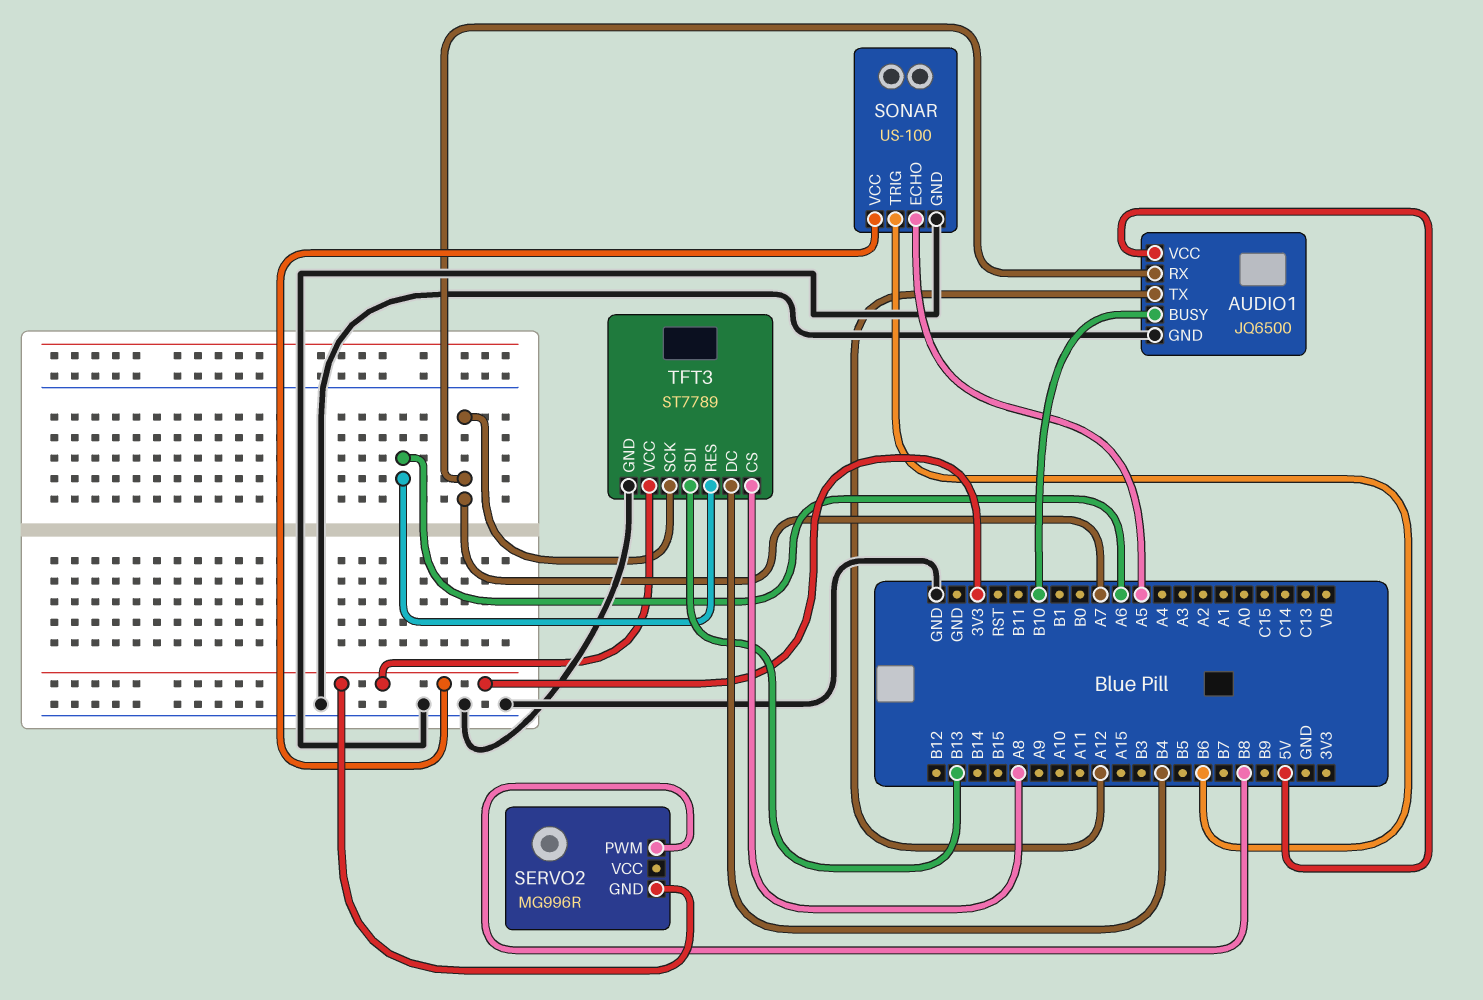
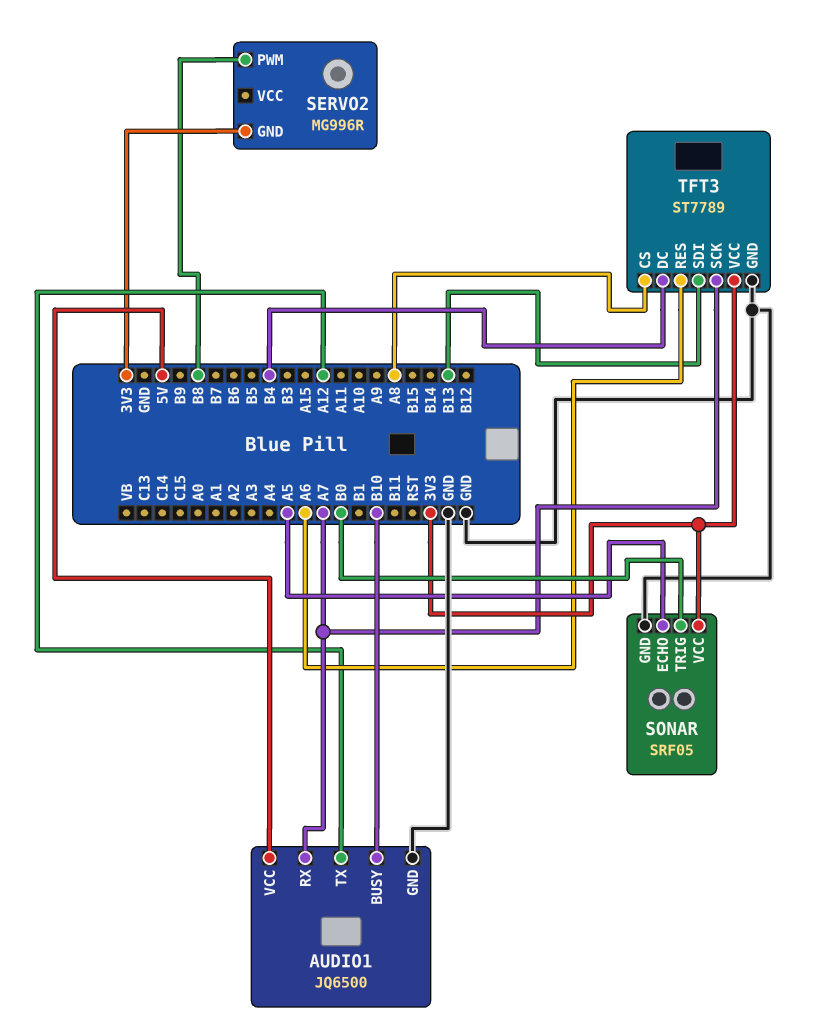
SONAR: US-100 -> SRF05
SONAR pin TRIG: B6 -> B0

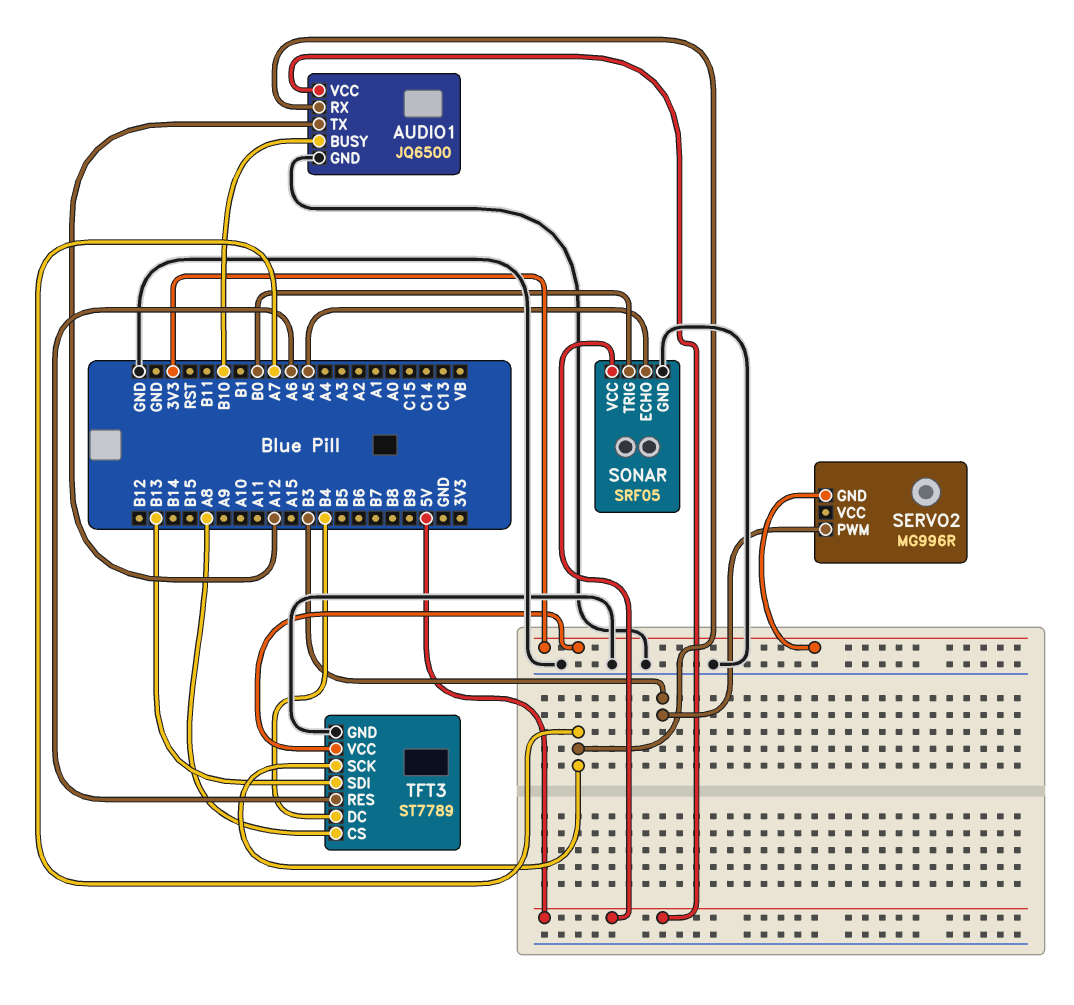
SERVO2 pin PWM: B8 -> B3
SONAR pin VCC: 3V3 -> 5V

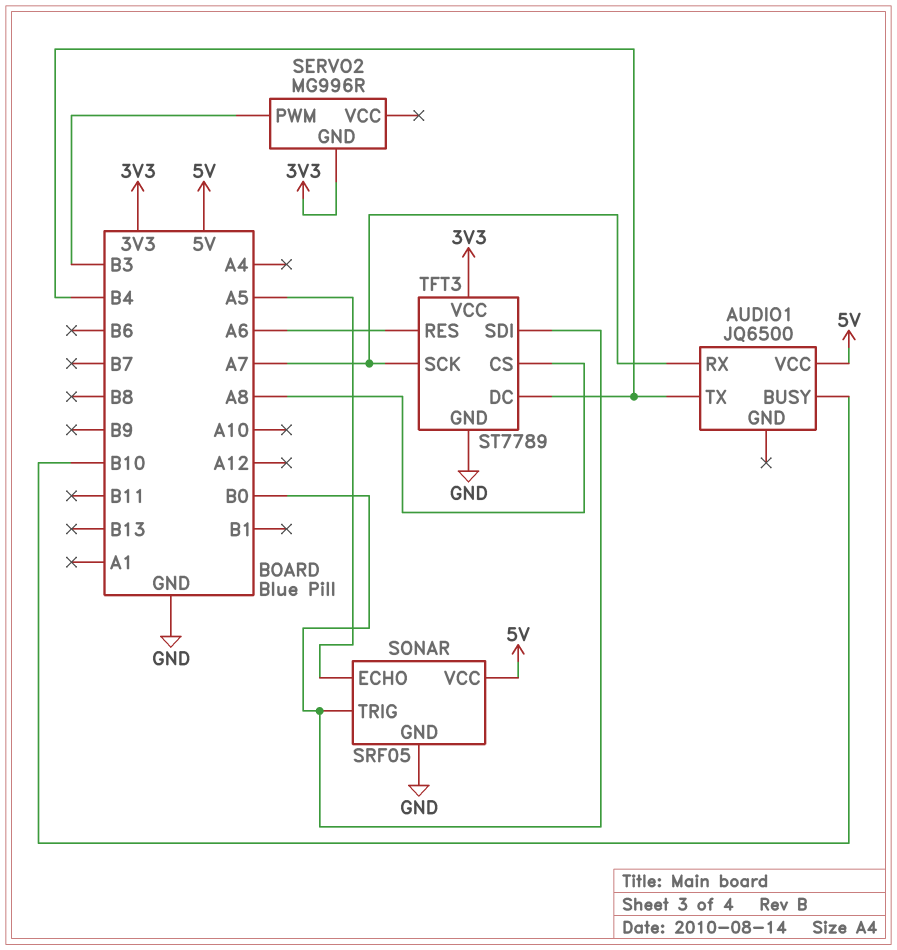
AUDIO1 pin GND: GND -> none
AUDIO1 pin TX: A12 -> B4
TFT3 pin SDI: B13 -> B0

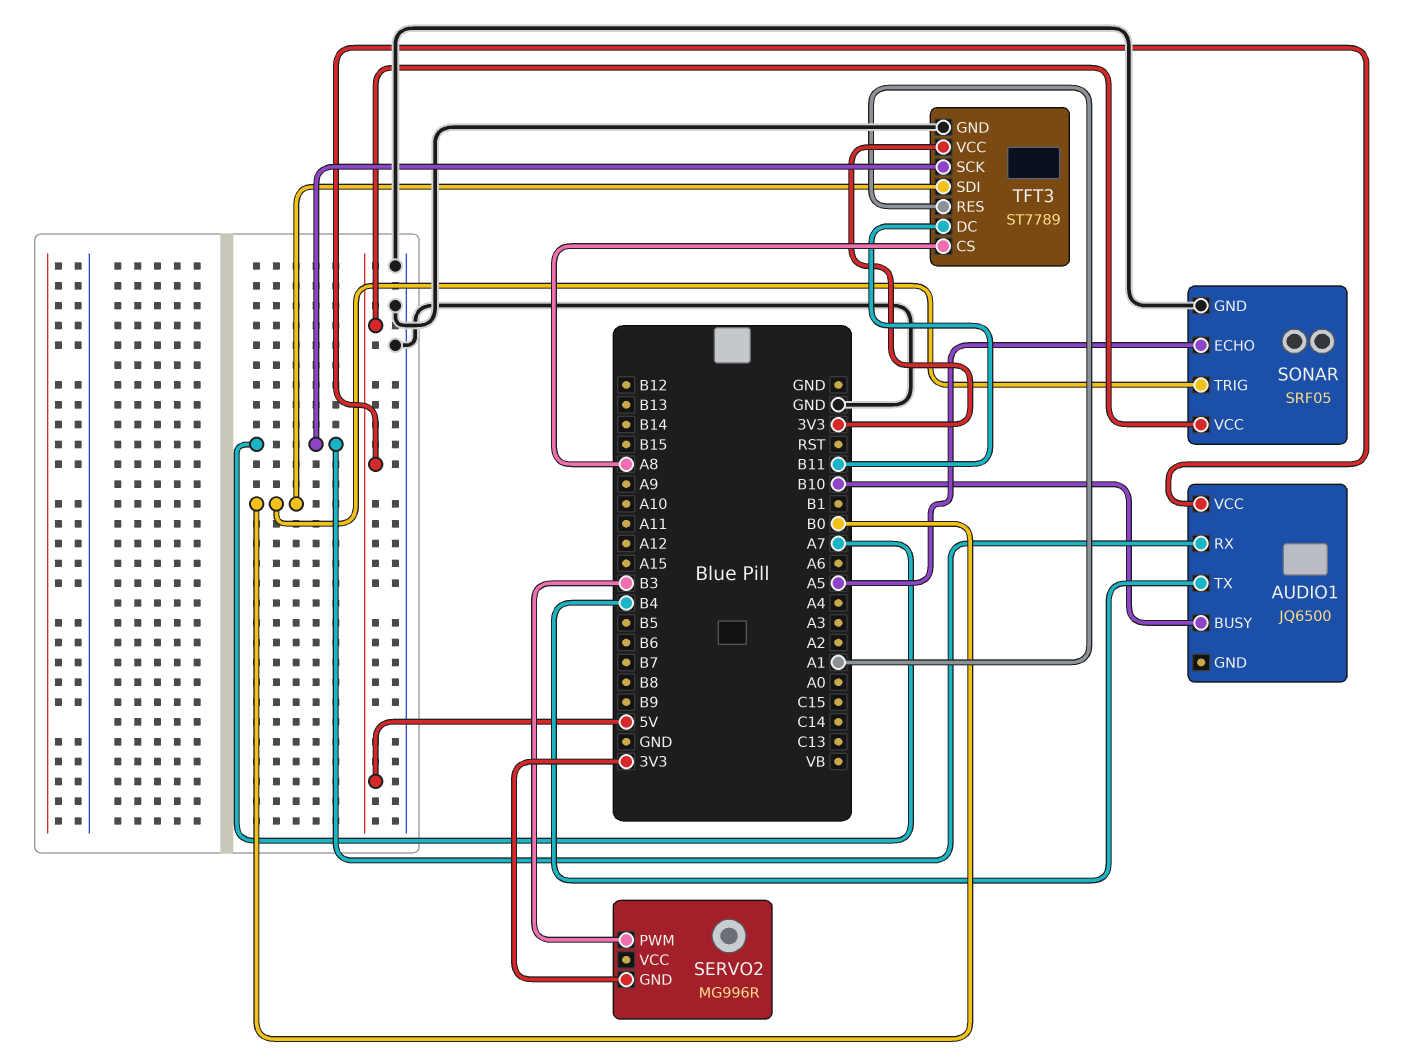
TFT3 pin DC: B4 -> B11
TFT3 pin RES: A6 -> A1

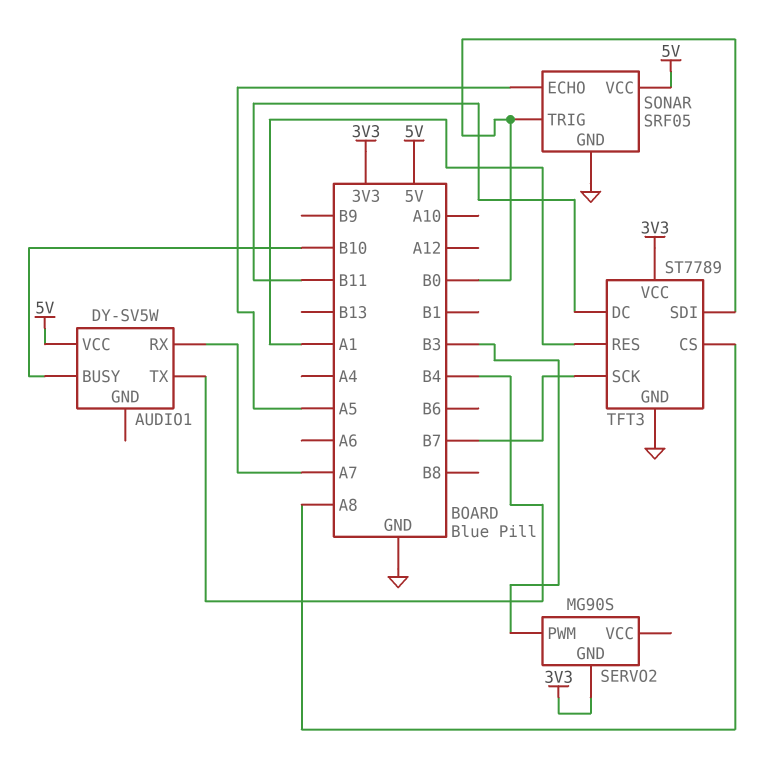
AUDIO1: JQ6500 -> DY-SV5W
SERVO2: MG996R -> MG90S
TFT3 pin SCK: A7 -> B7

